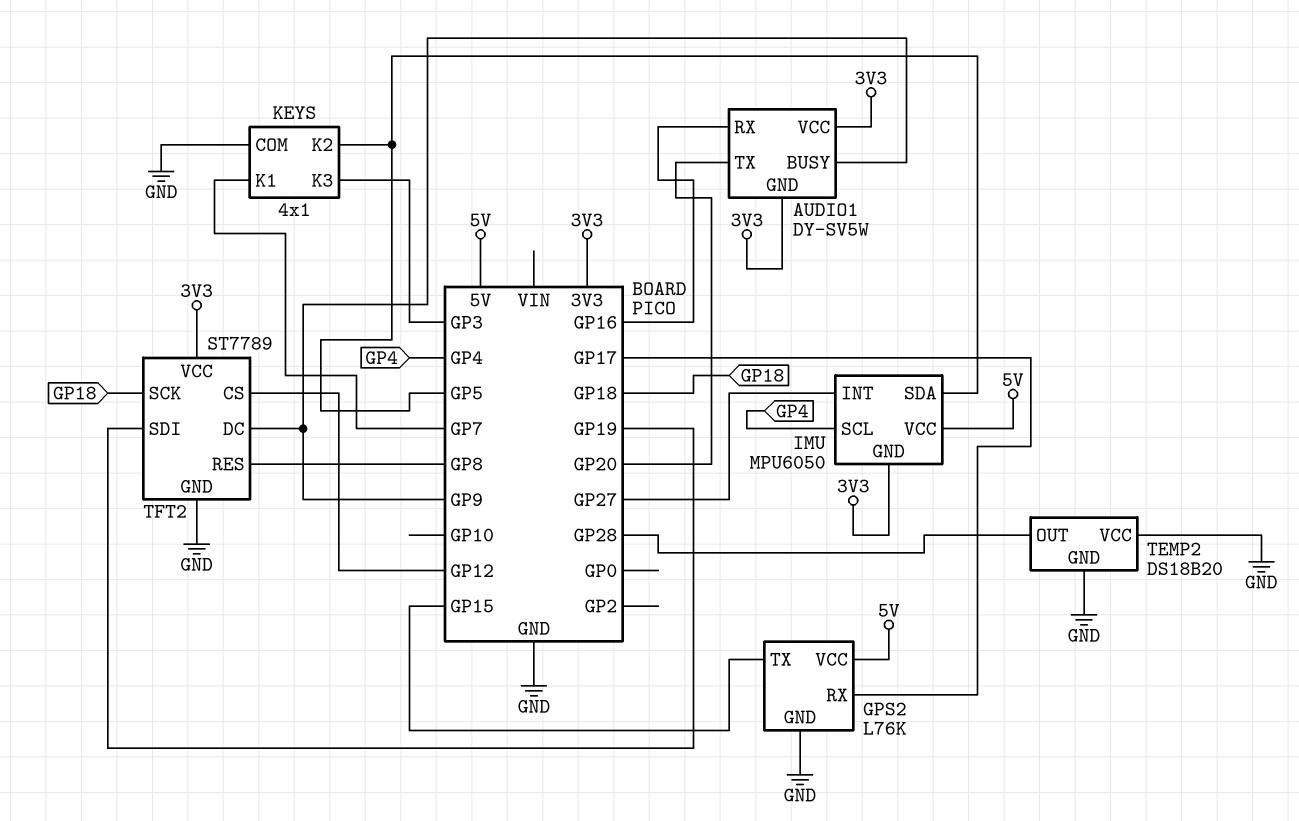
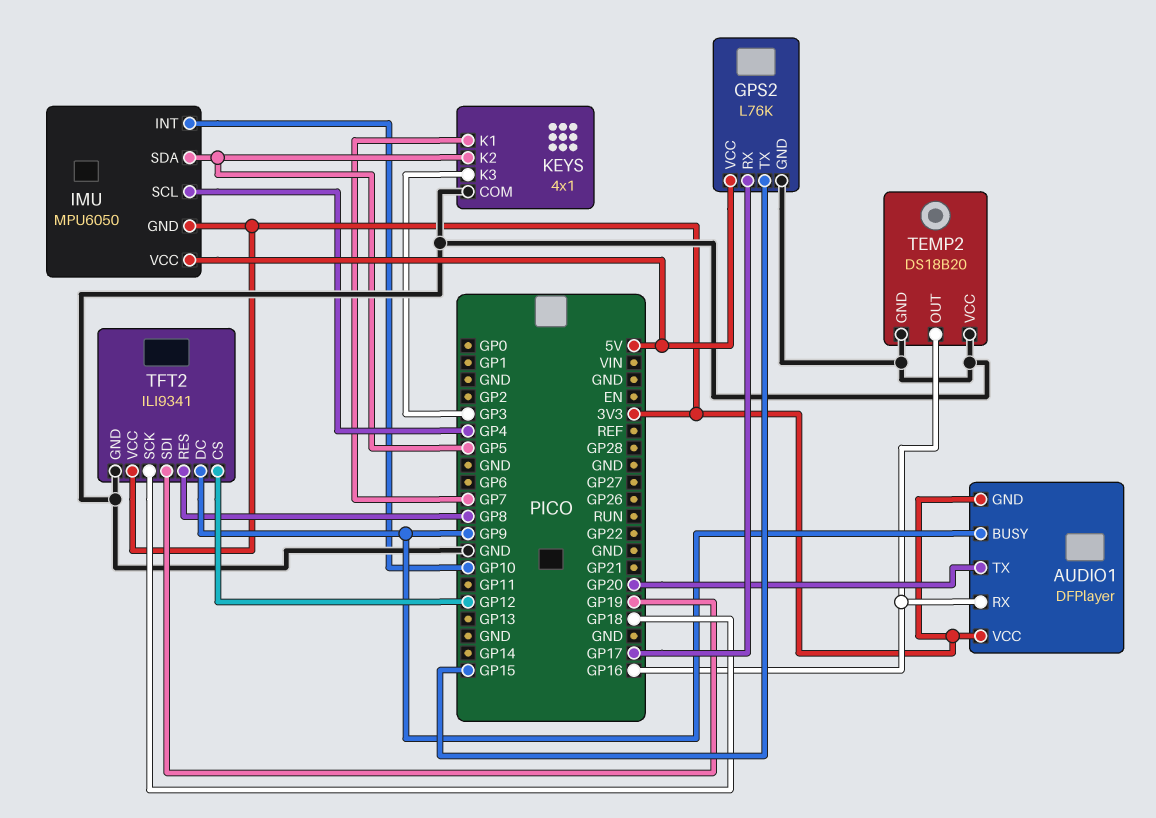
AUDIO1: DY-SV5W -> DFPlayer
IMU pin INT: GP27 -> GP10
TEMP2 pin OUT: GP28 -> GP16
TFT2: ST7789 -> ILI9341

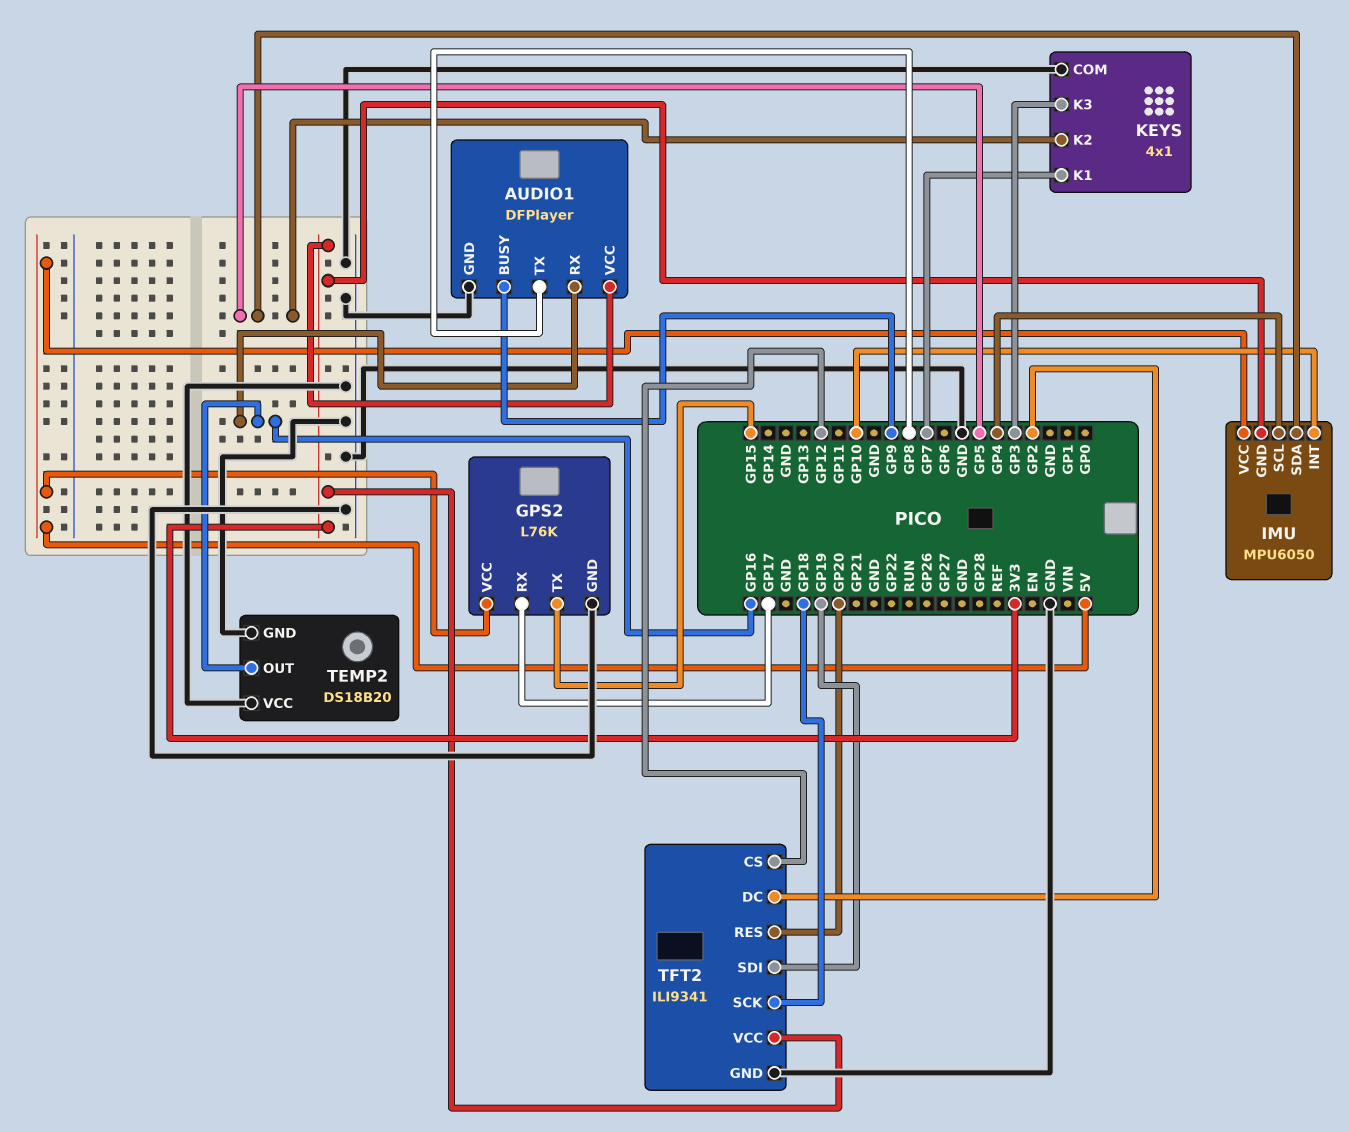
AUDIO1 pin GND: 3V3 -> GND
AUDIO1 pin TX: GP20 -> GP8
TFT2 pin DC: GP9 -> GP2
TFT2 pin RES: GP8 -> GP20

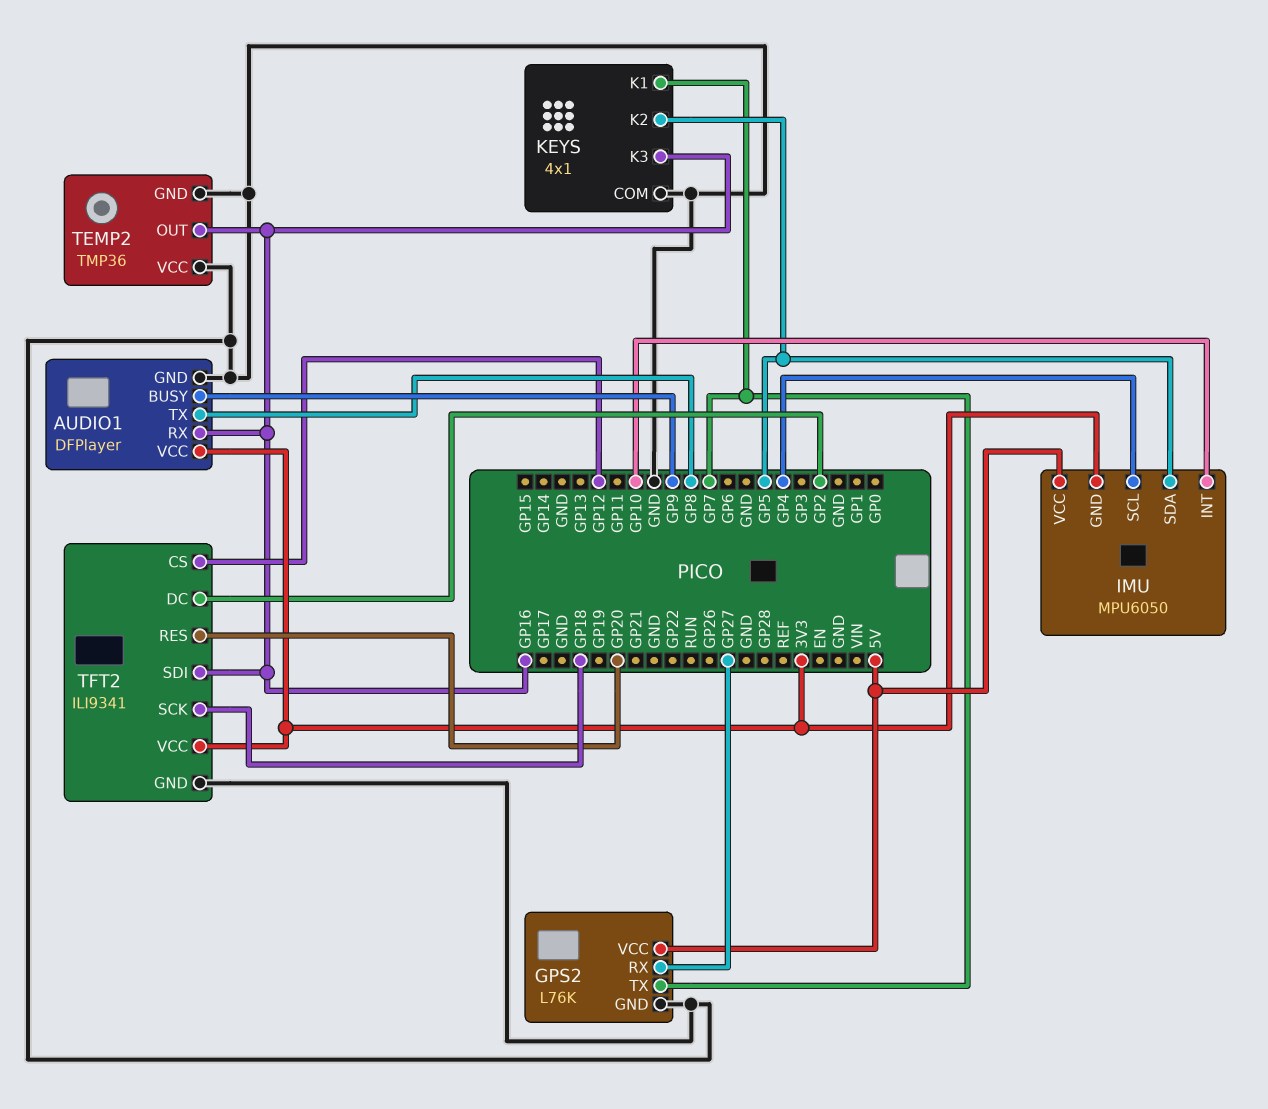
GPS2 pin RX: GP17 -> GP27
GPS2 pin TX: GP15 -> GP7
KEYS pin K3: GP3 -> GP16
TEMP2: DS18B20 -> TMP36
TFT2 pin SDI: GP19 -> GP16

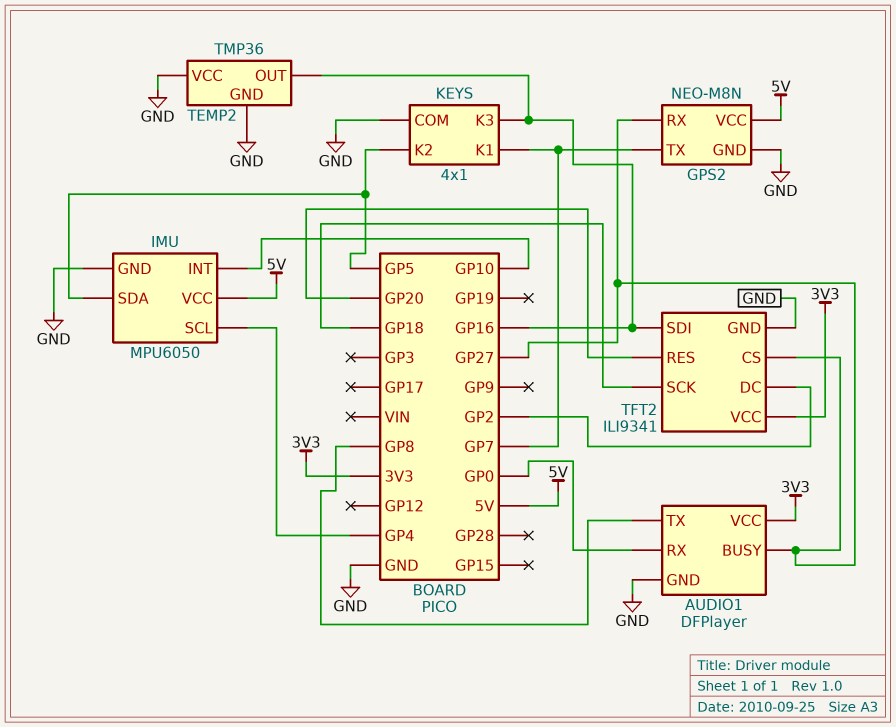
AUDIO1 pin BUSY: GP9 -> GP27
AUDIO1 pin RX: GP16 -> GP0
GPS2: L76K -> NEO-M8N
IMU pin GND: 3V3 -> GND
TFT2 pin CS: GP12 -> GP27

